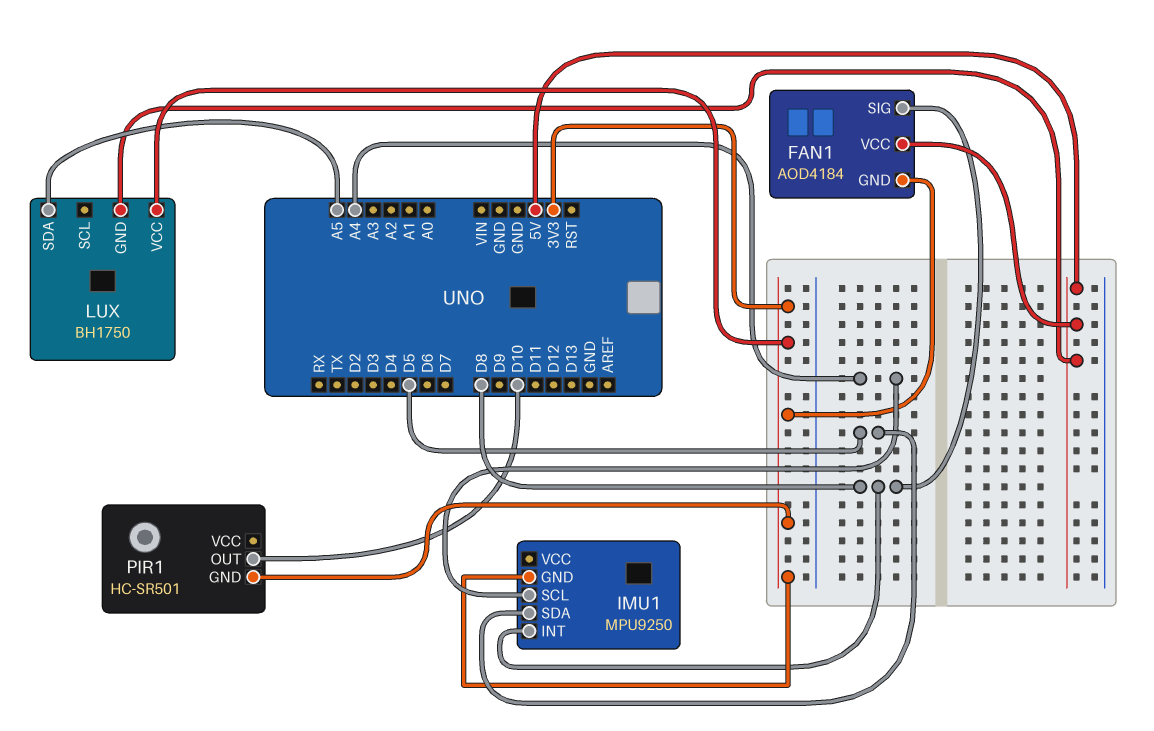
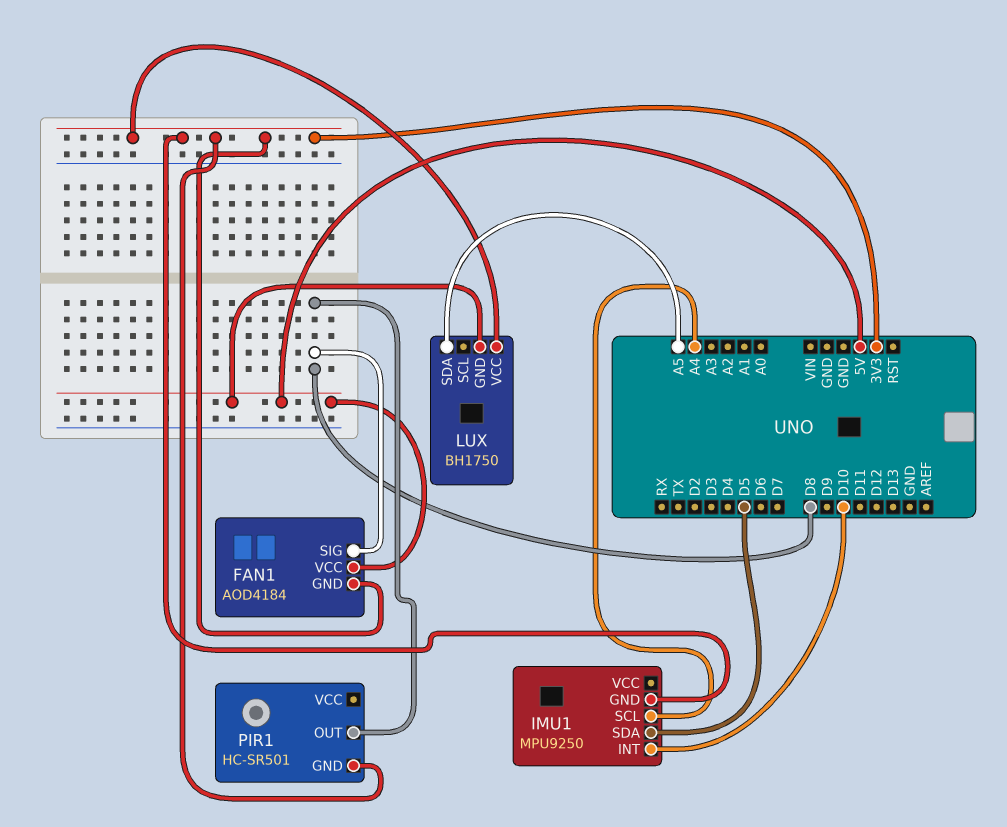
IMU1 pin INT: D8 -> D10
PIR1 pin OUT: D10 -> D8

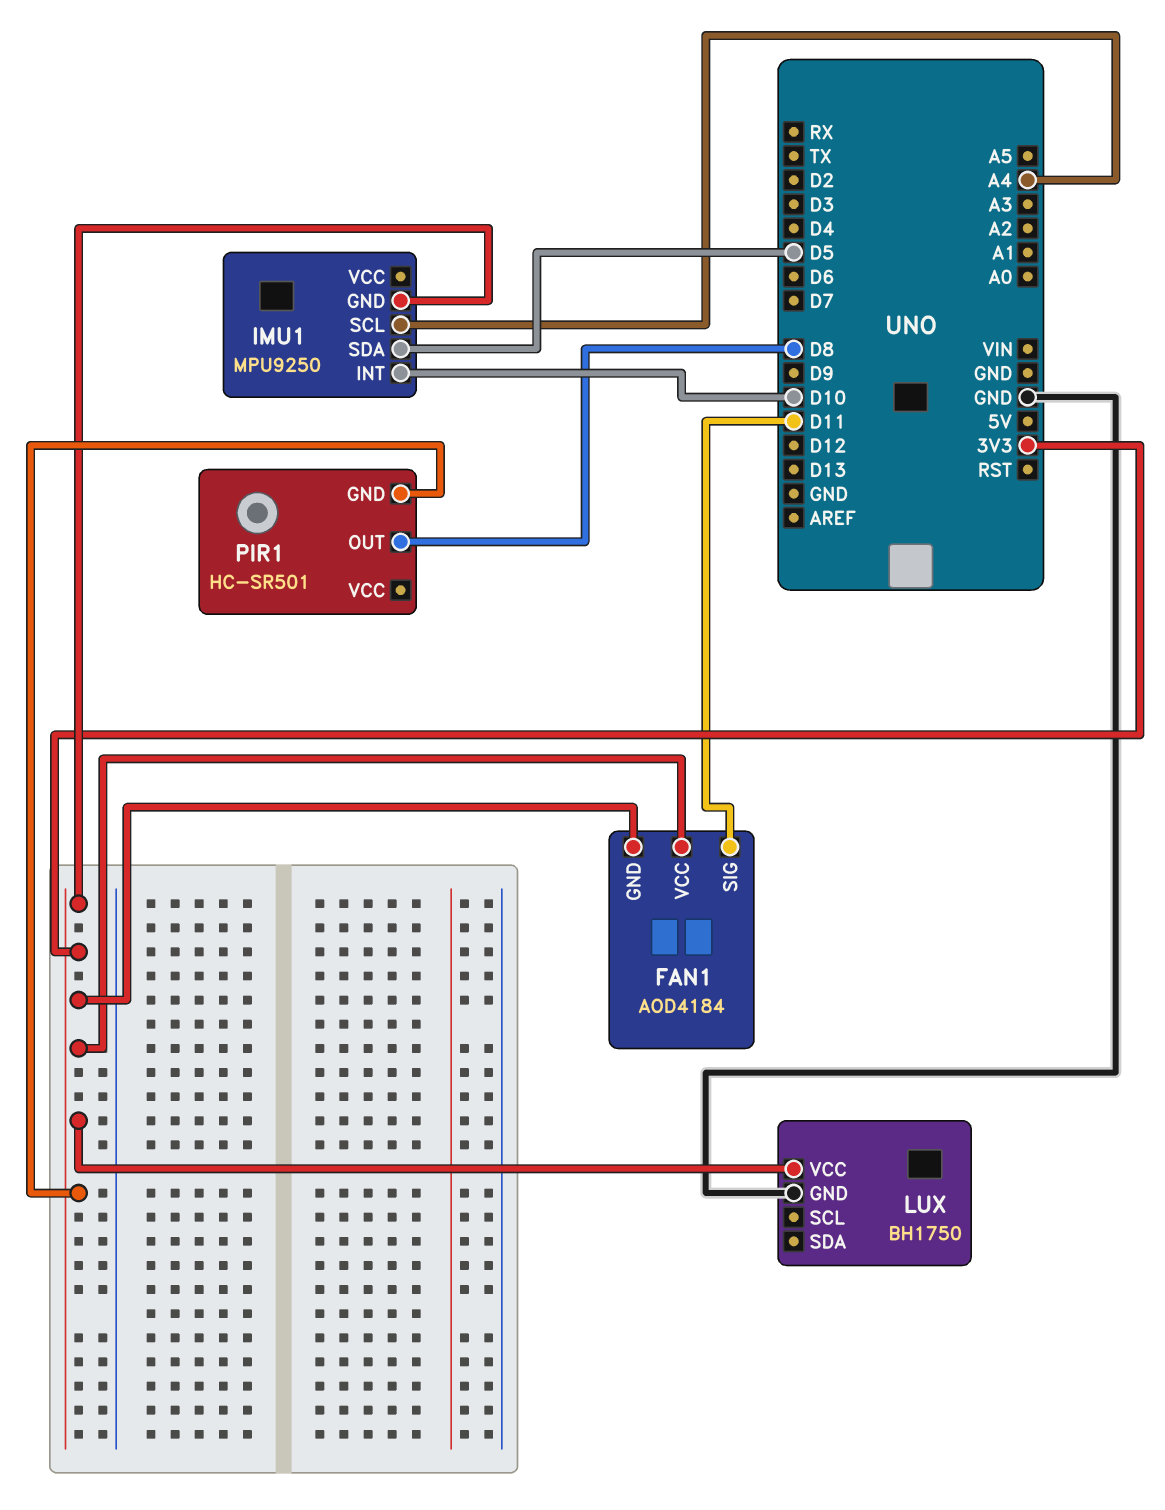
FAN1 pin SIG: D8 -> D11
FAN1 pin VCC: 5V -> 3V3
LUX pin GND: 5V -> GND
LUX pin SDA: A5 -> none

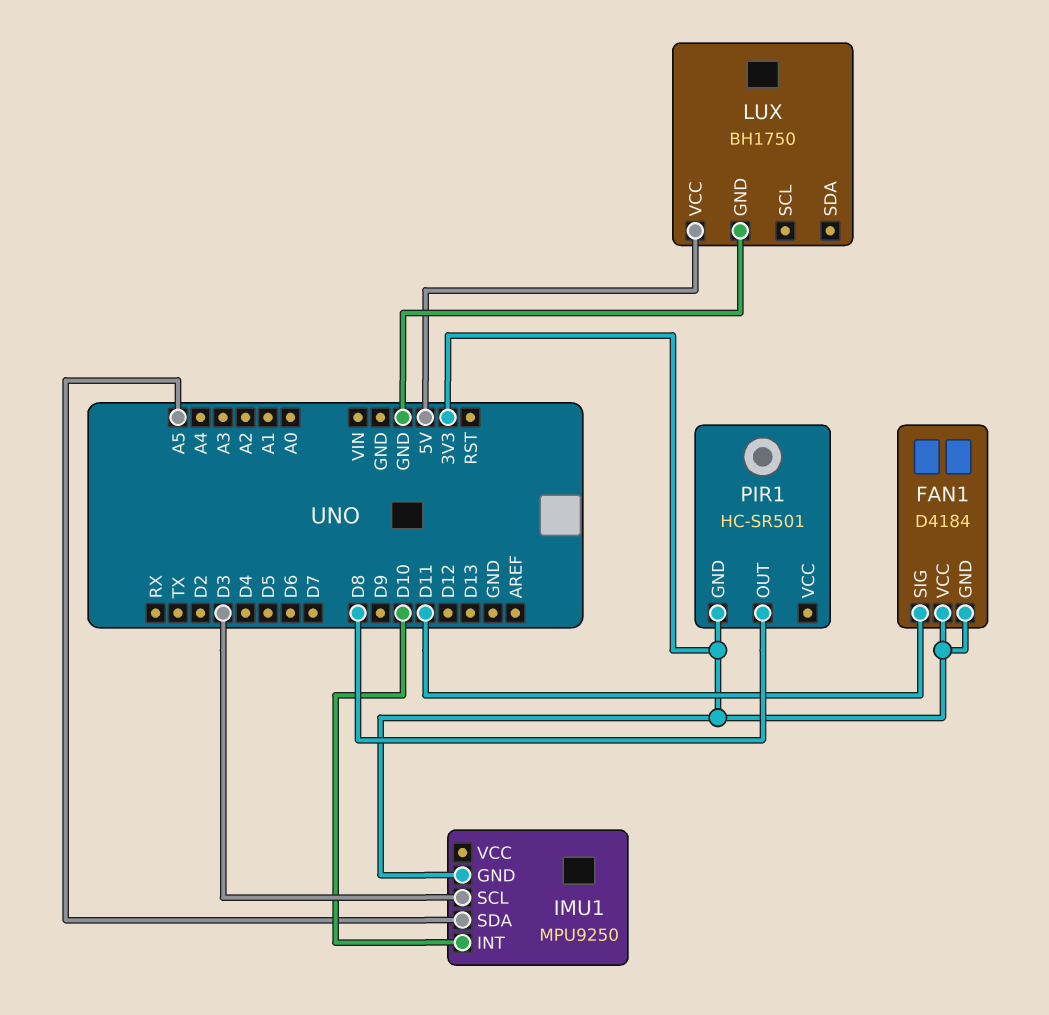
FAN1: AOD4184 -> D4184
IMU1 pin SCL: A4 -> D3
IMU1 pin SDA: D5 -> A5
LUX pin VCC: 3V3 -> 5V

